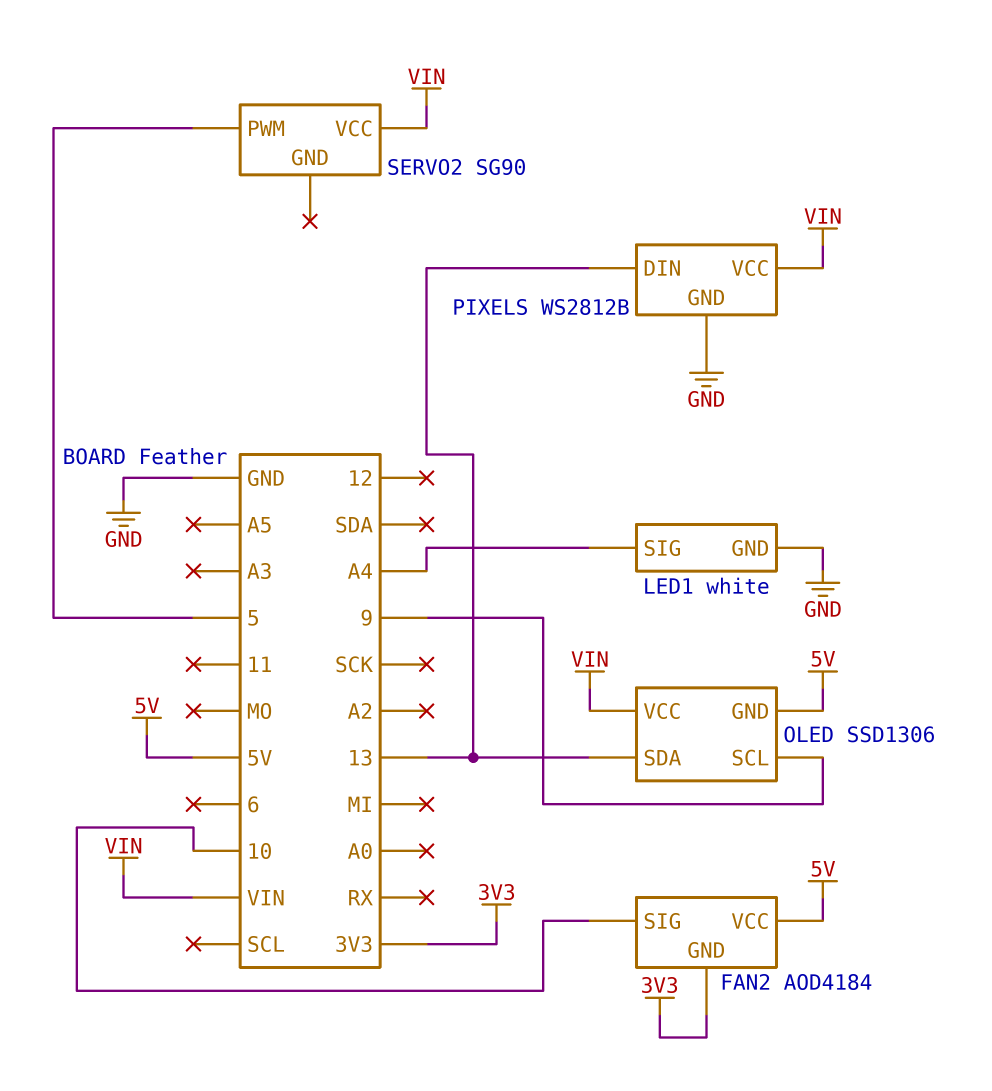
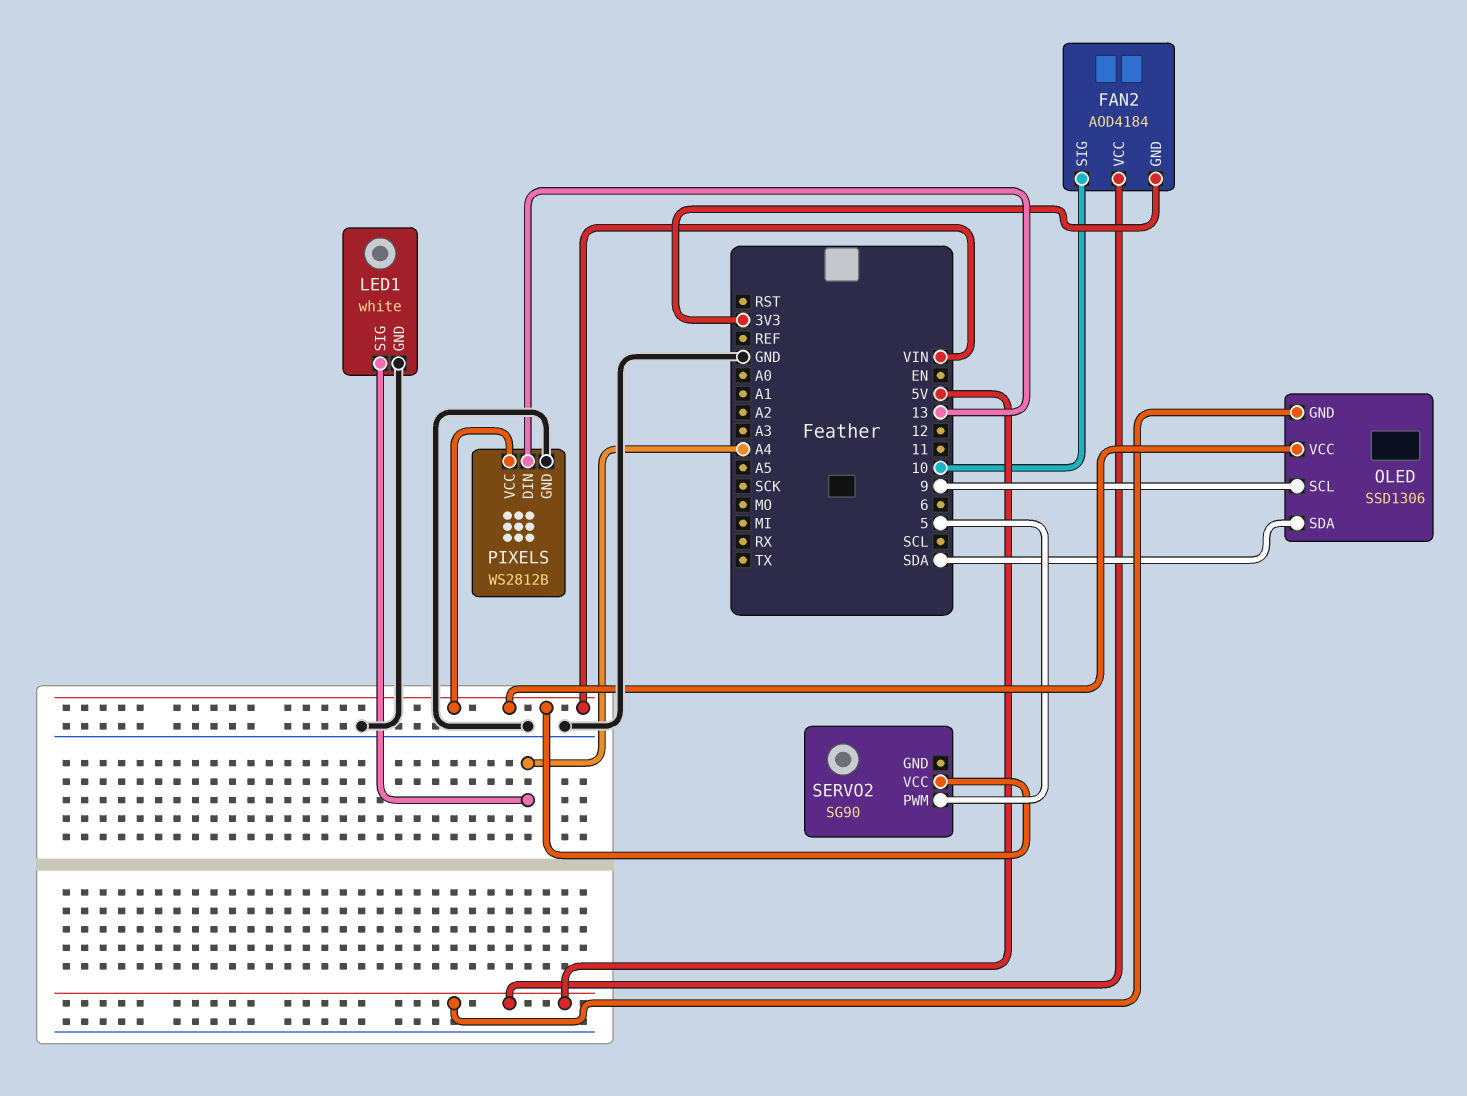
OLED pin SDA: 13 -> SDA

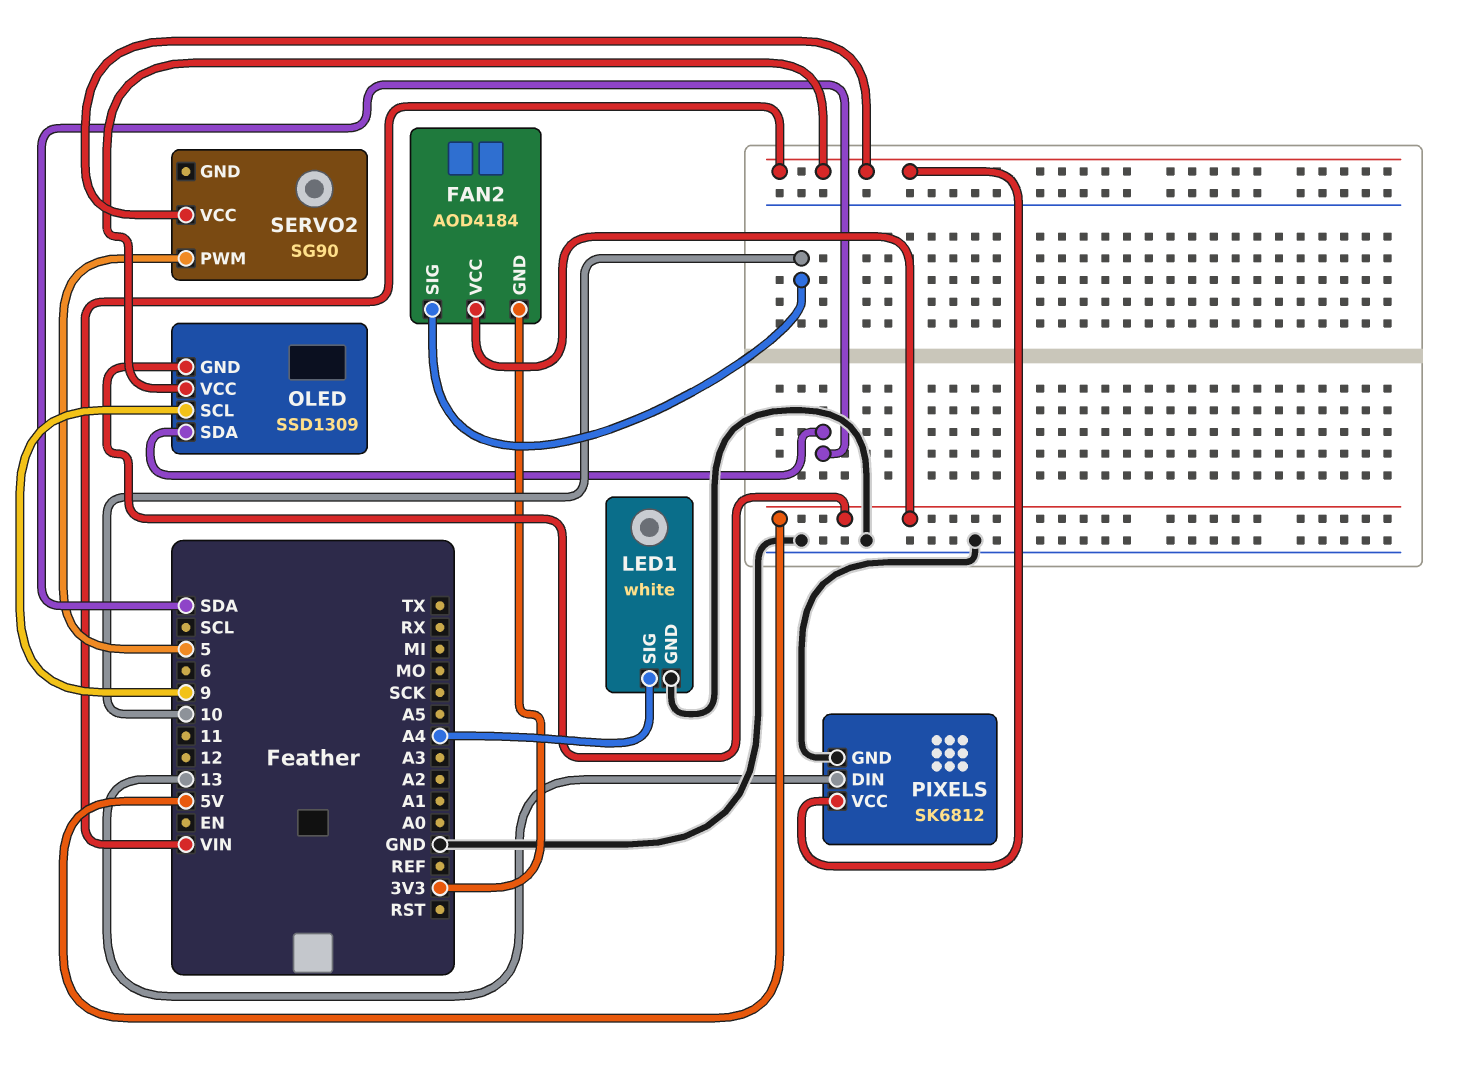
OLED: SSD1306 -> SSD1309
PIXELS: WS2812B -> SK6812

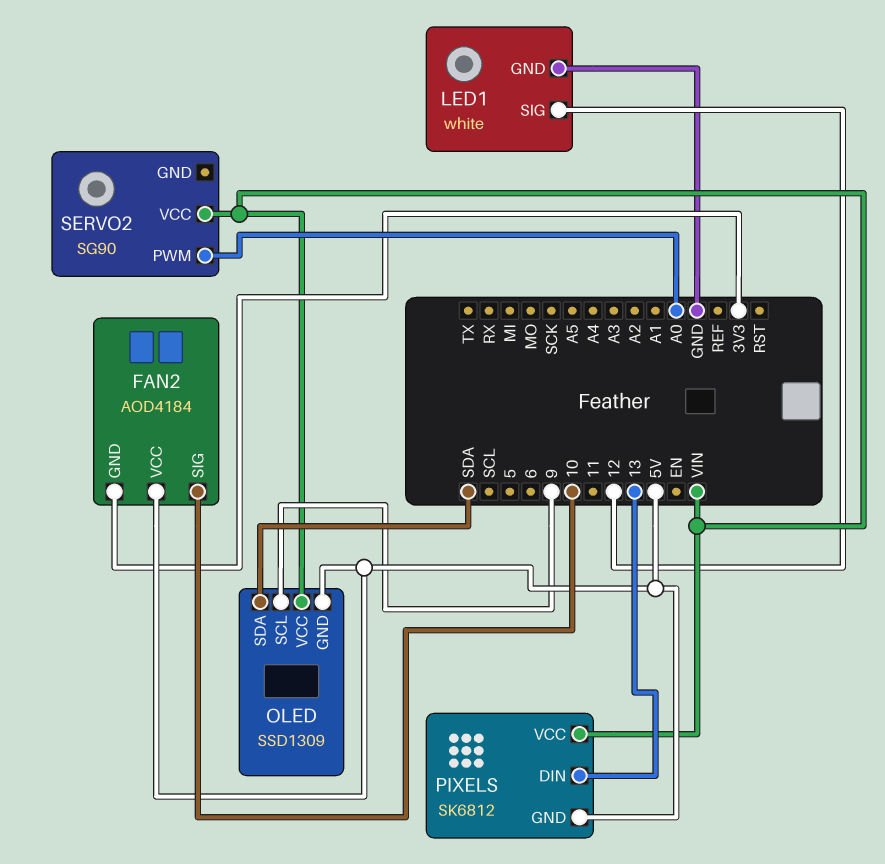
LED1 pin SIG: A4 -> 12
PIXELS pin GND: GND -> 5V
SERVO2 pin PWM: 5 -> A0

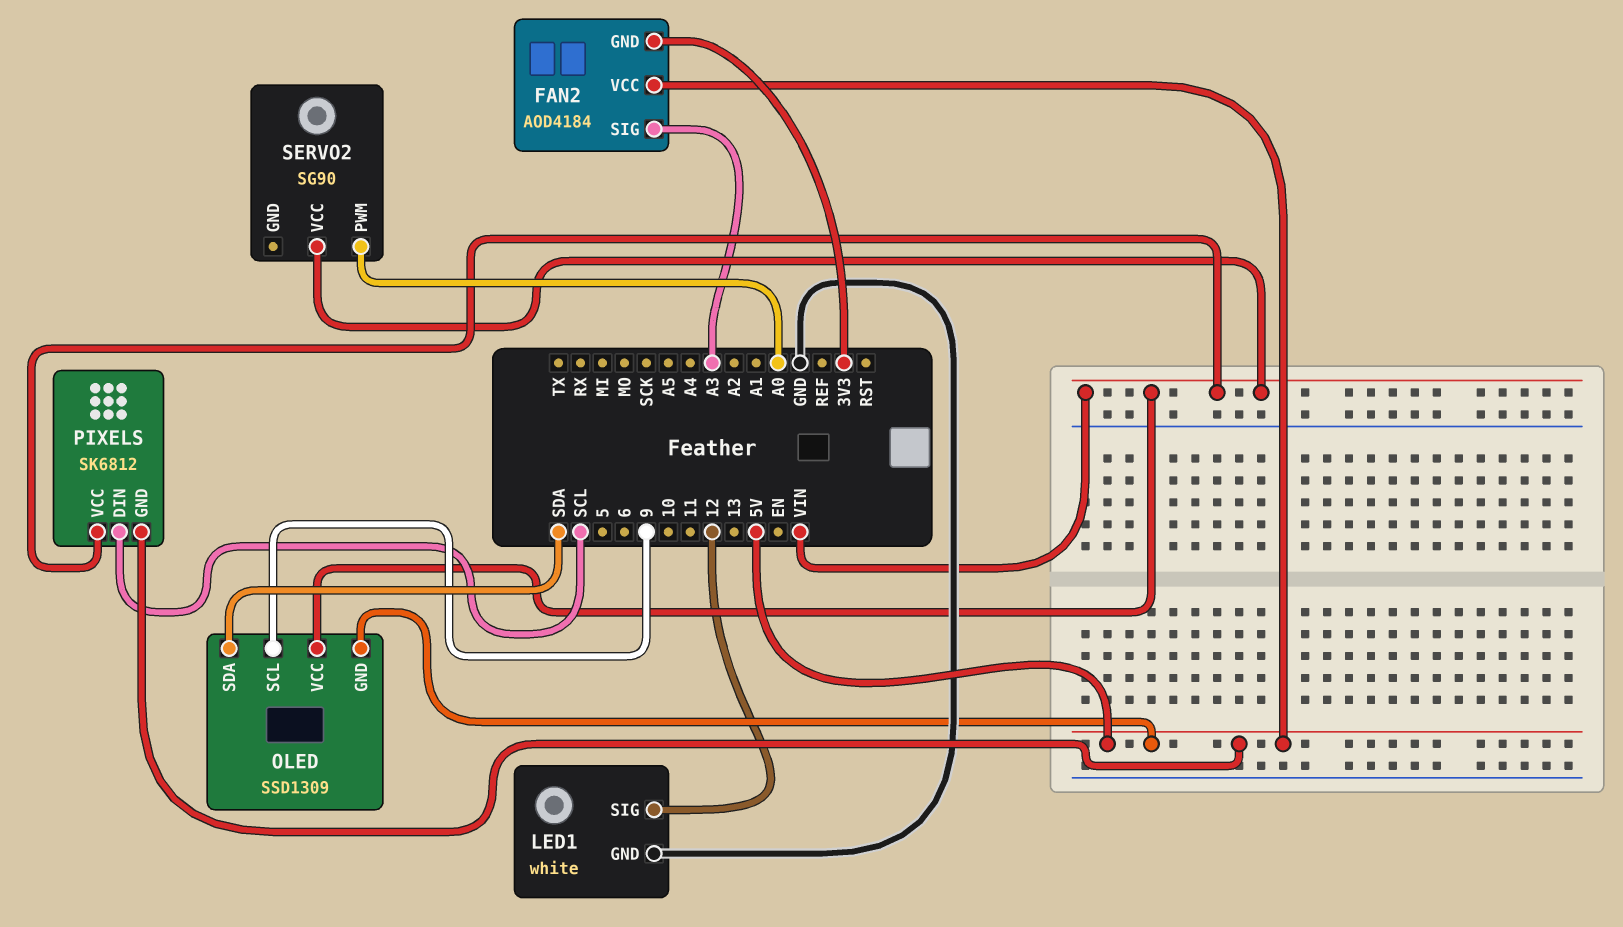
FAN2 pin SIG: 10 -> A3
PIXELS pin DIN: 13 -> SCL

